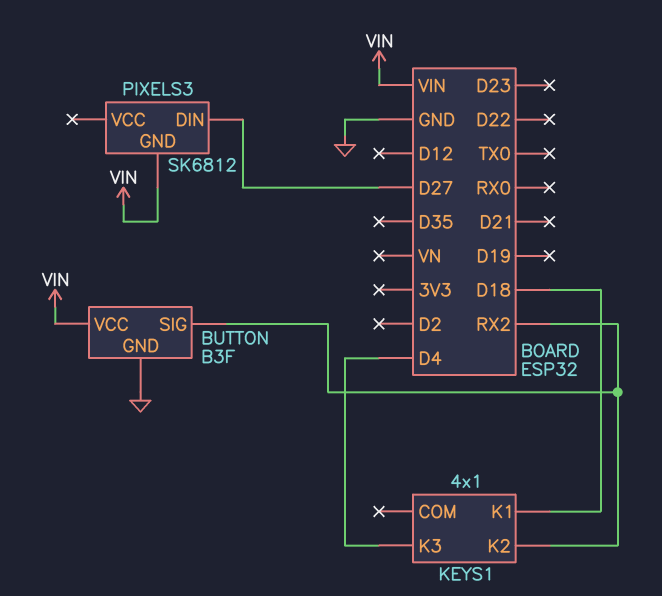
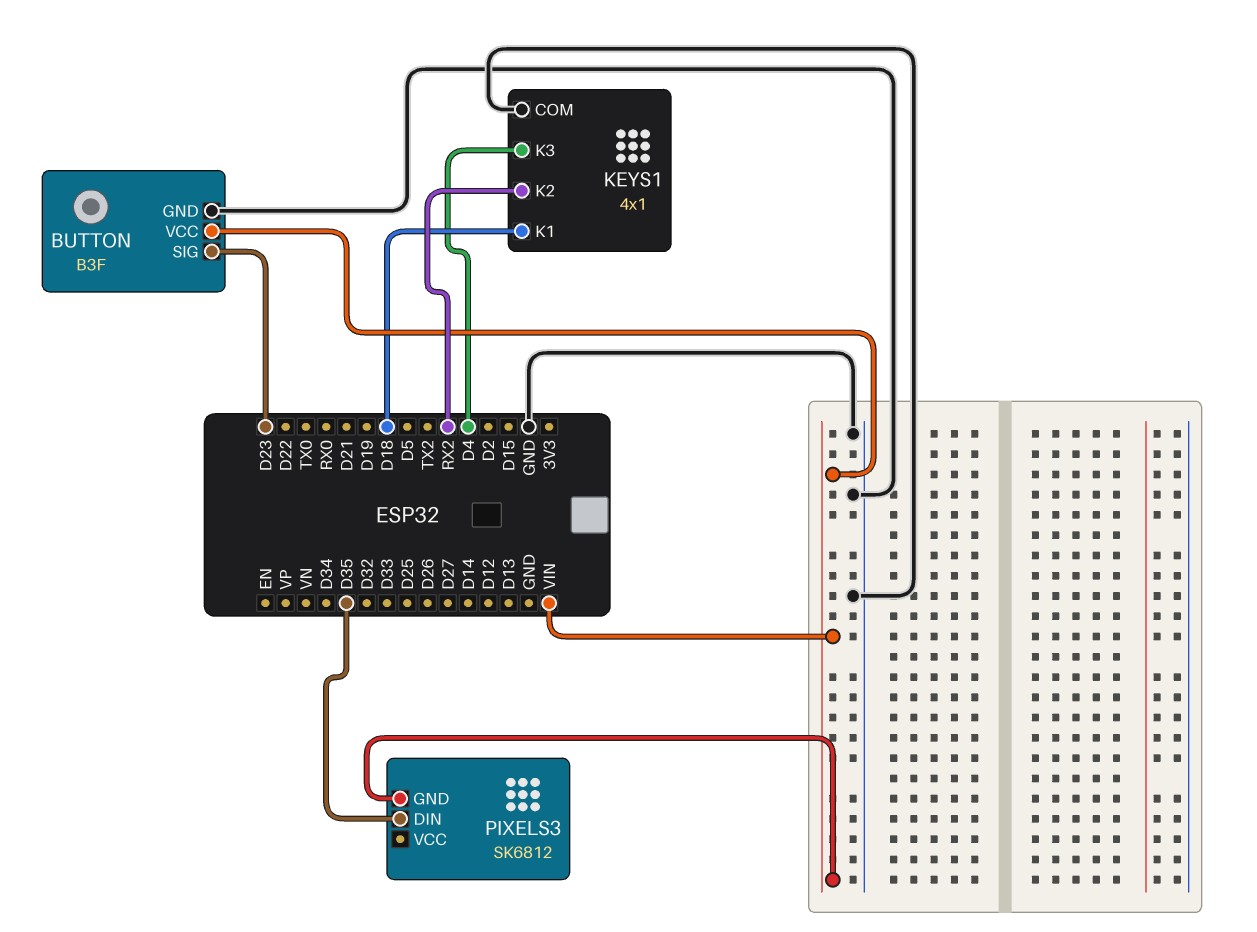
BUTTON pin SIG: RX2 -> D23
KEYS1 pin COM: none -> GND
PIXELS3 pin DIN: D27 -> D35

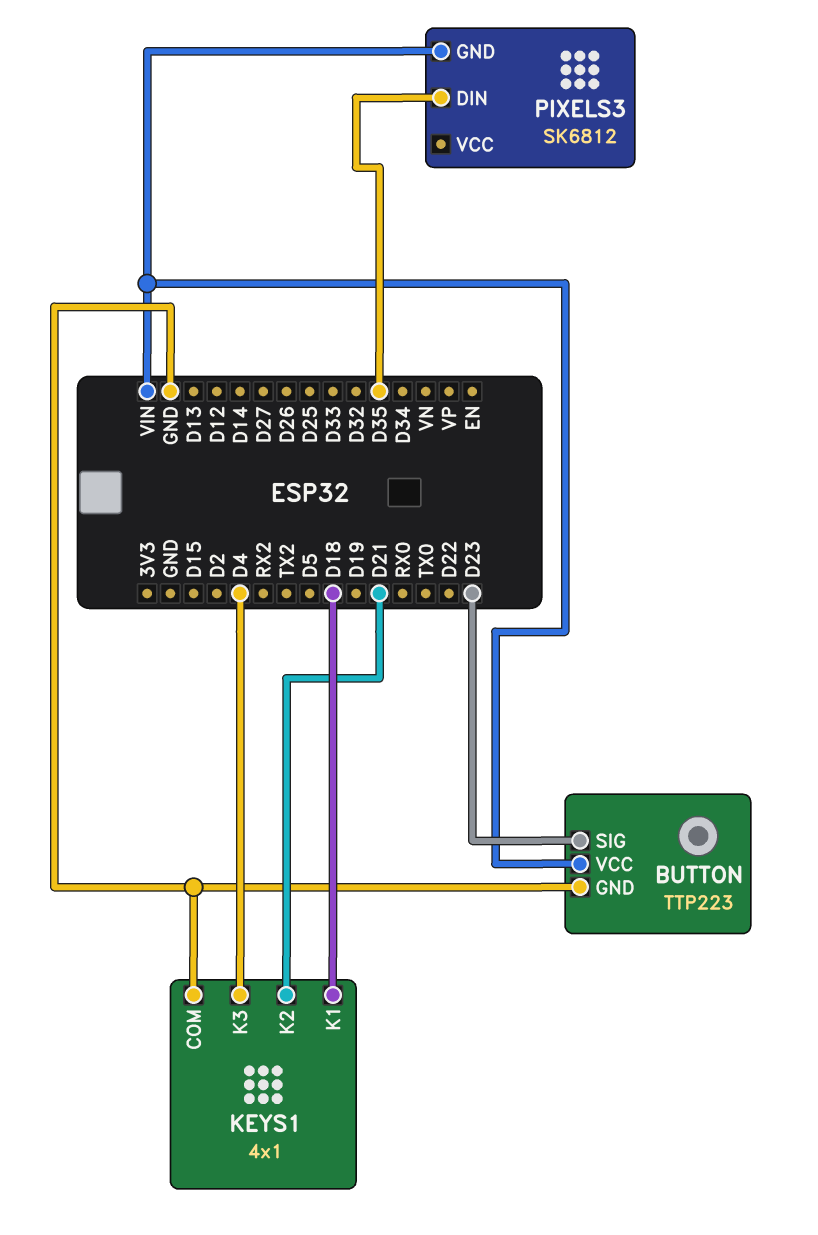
BUTTON: B3F -> TTP223
KEYS1 pin K2: RX2 -> D21

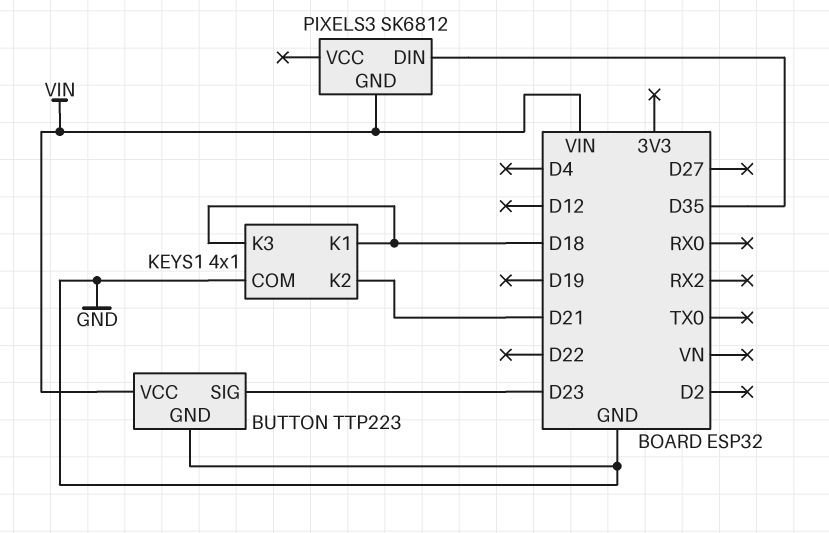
KEYS1 pin K3: D4 -> D18

